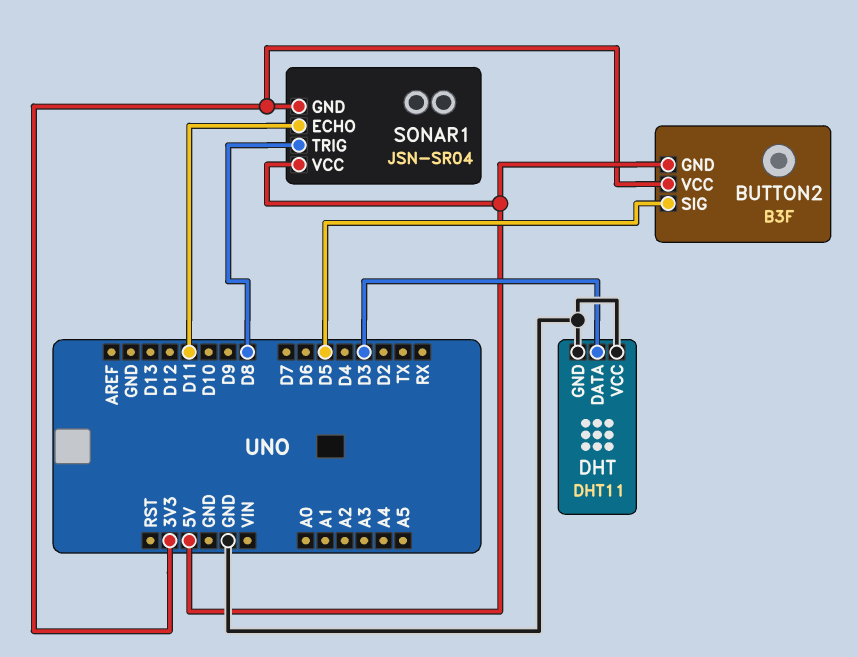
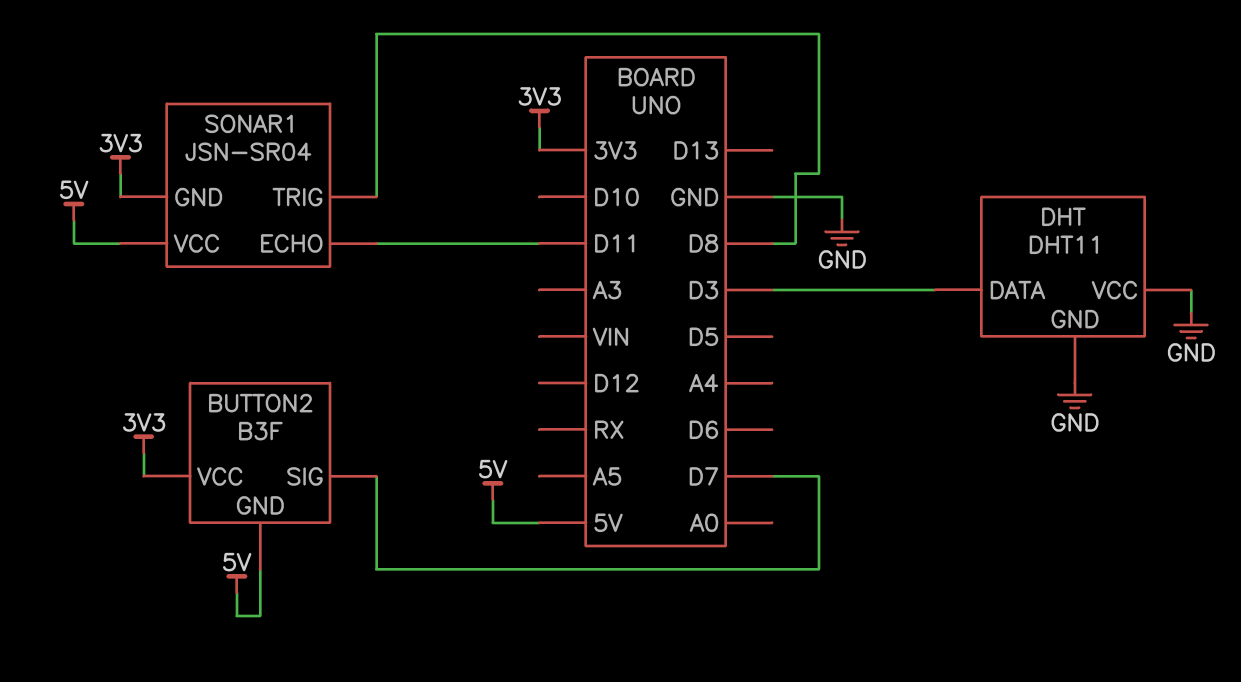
BUTTON2 pin SIG: D5 -> D7

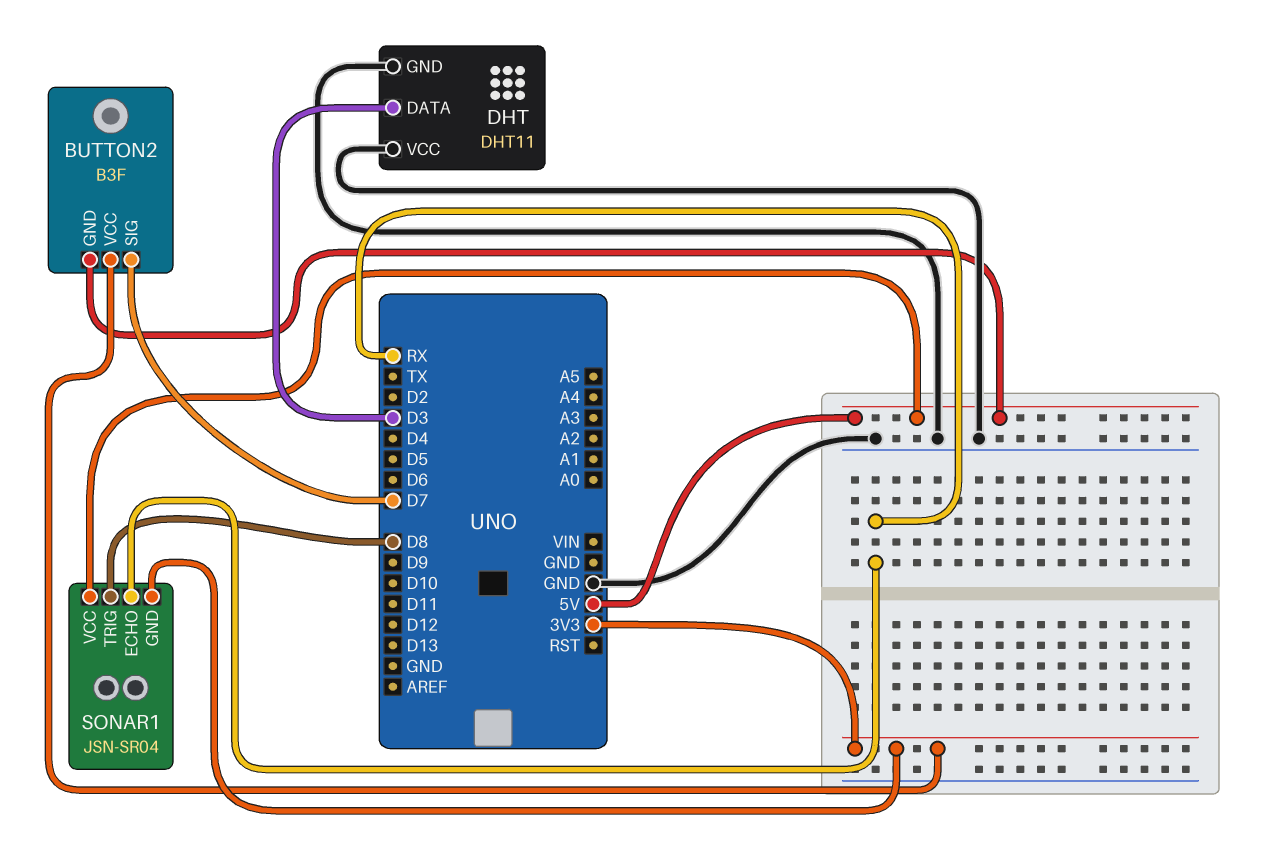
SONAR1 pin ECHO: D11 -> RX

